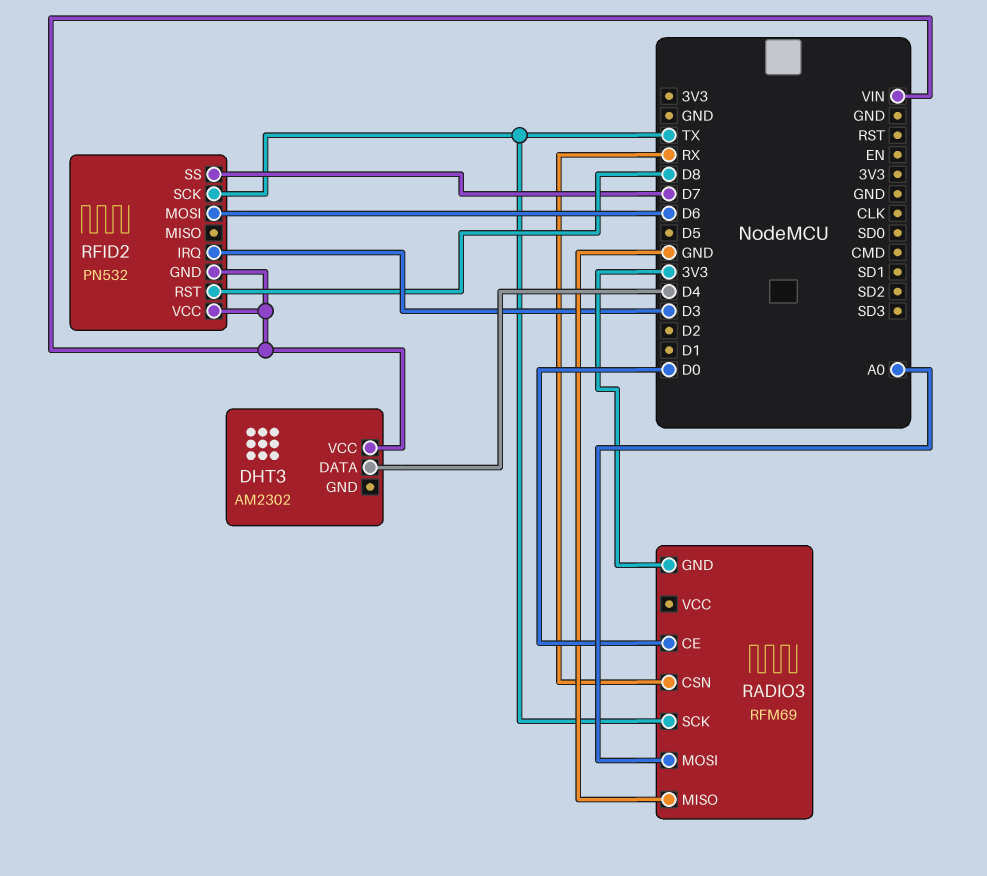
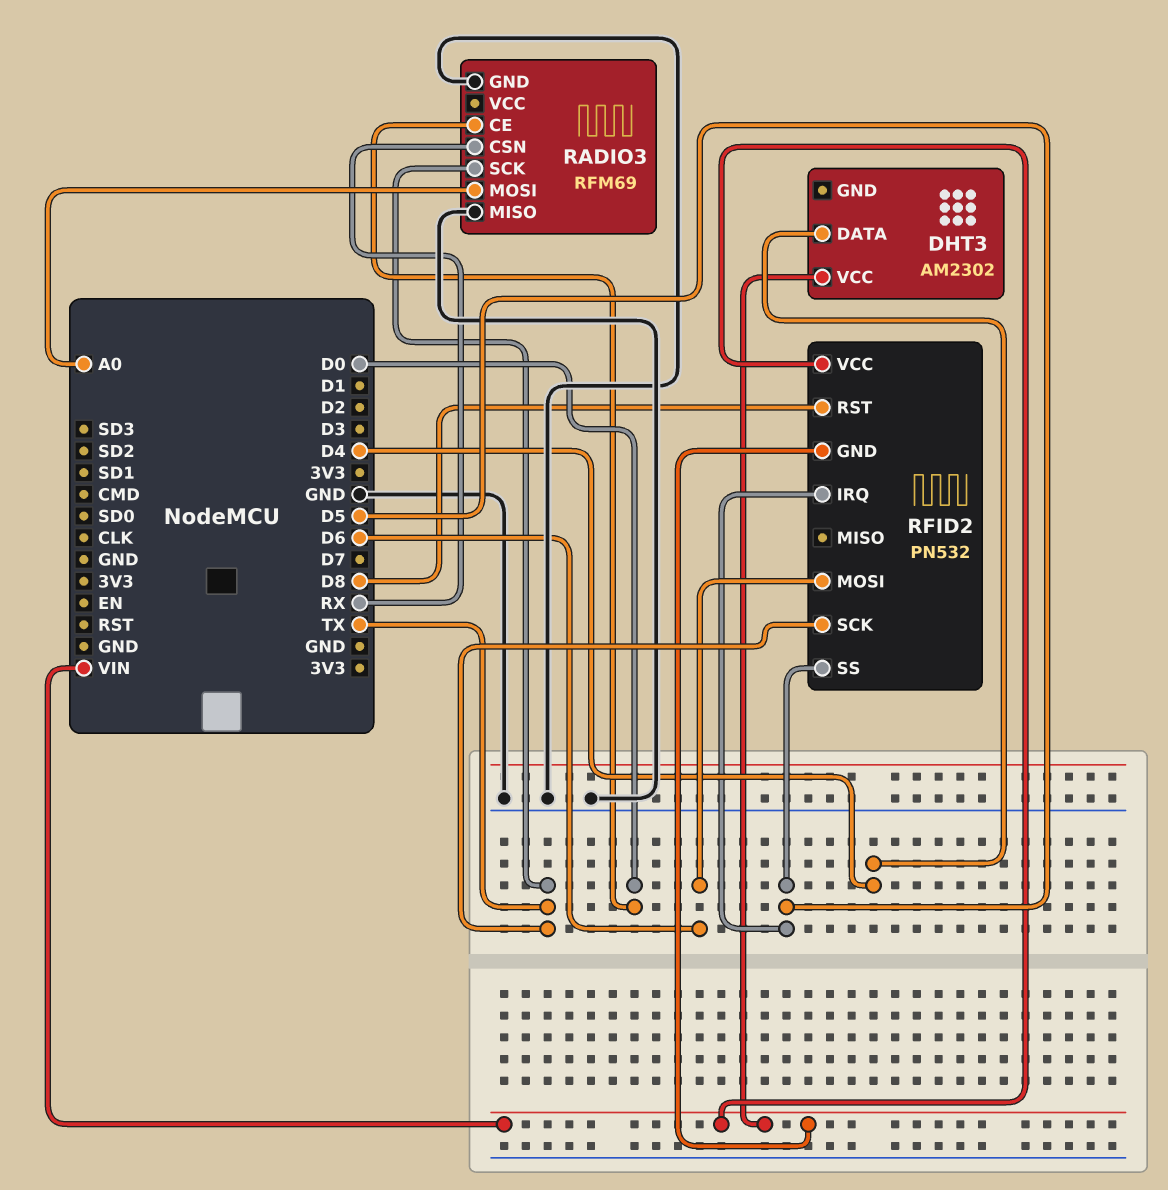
RADIO3 pin GND: 3V3 -> GND
RFID2 pin IRQ: D3 -> D5
RFID2 pin SS: D7 -> D5

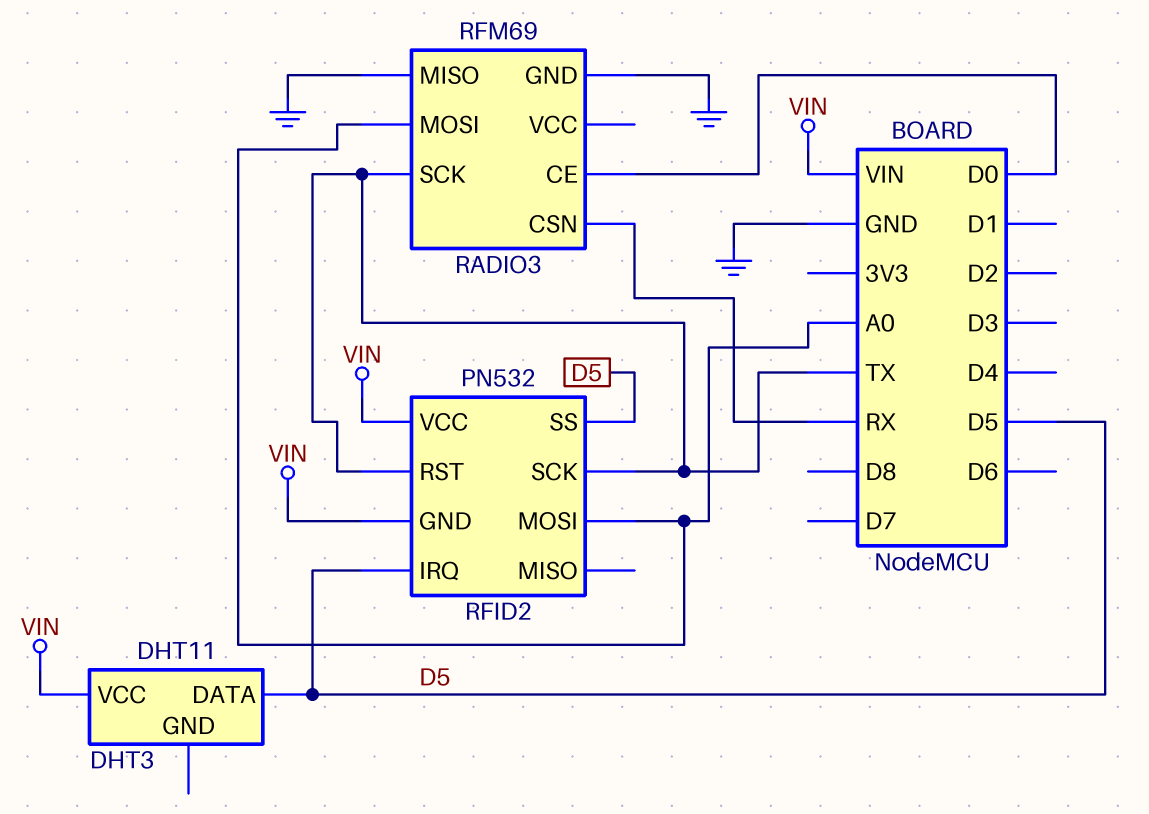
DHT3: AM2302 -> DHT11
DHT3 pin DATA: D4 -> D5
RFID2 pin MOSI: D6 -> A0
RFID2 pin RST: D8 -> TX

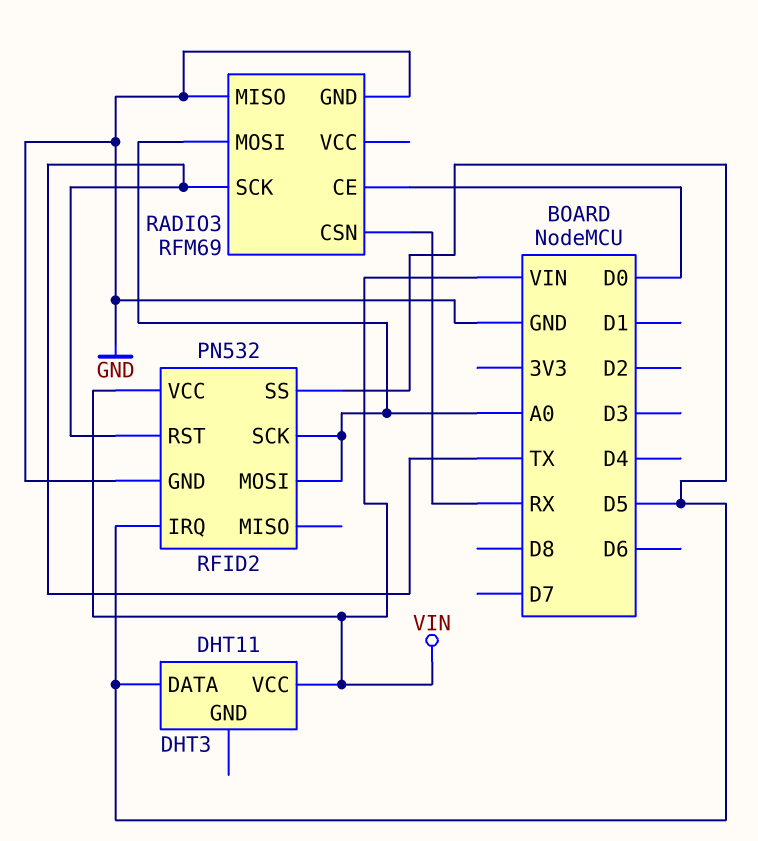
RFID2 pin GND: VIN -> GND
RFID2 pin SCK: TX -> A0

